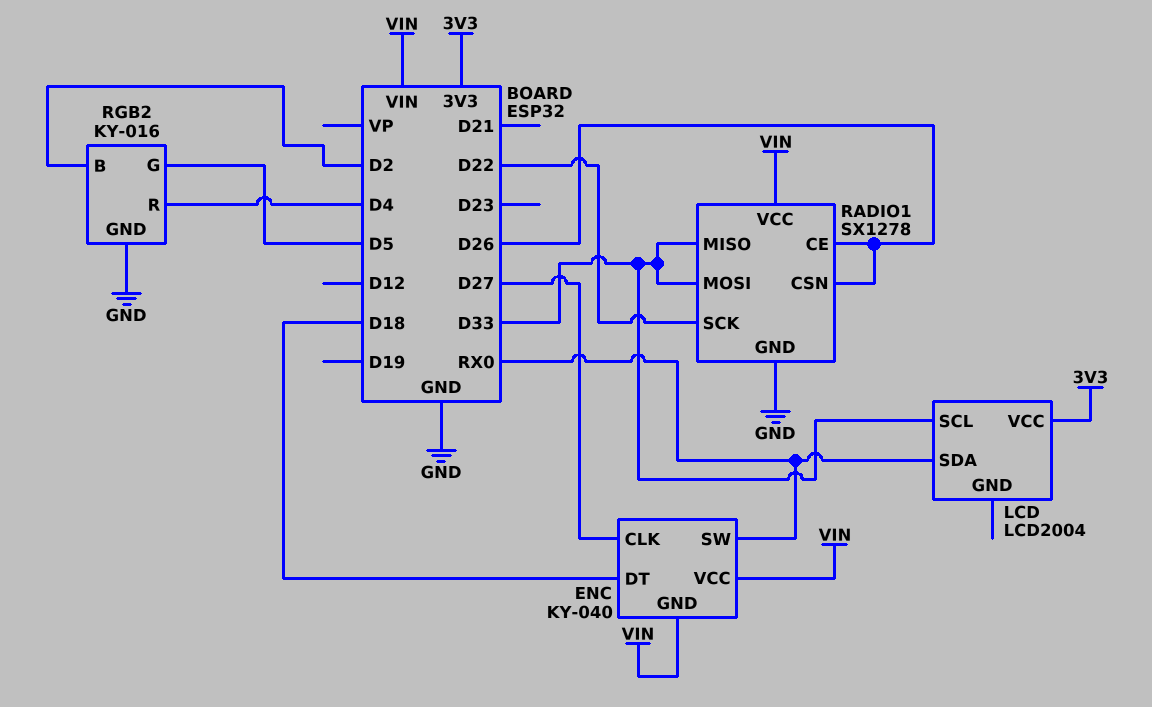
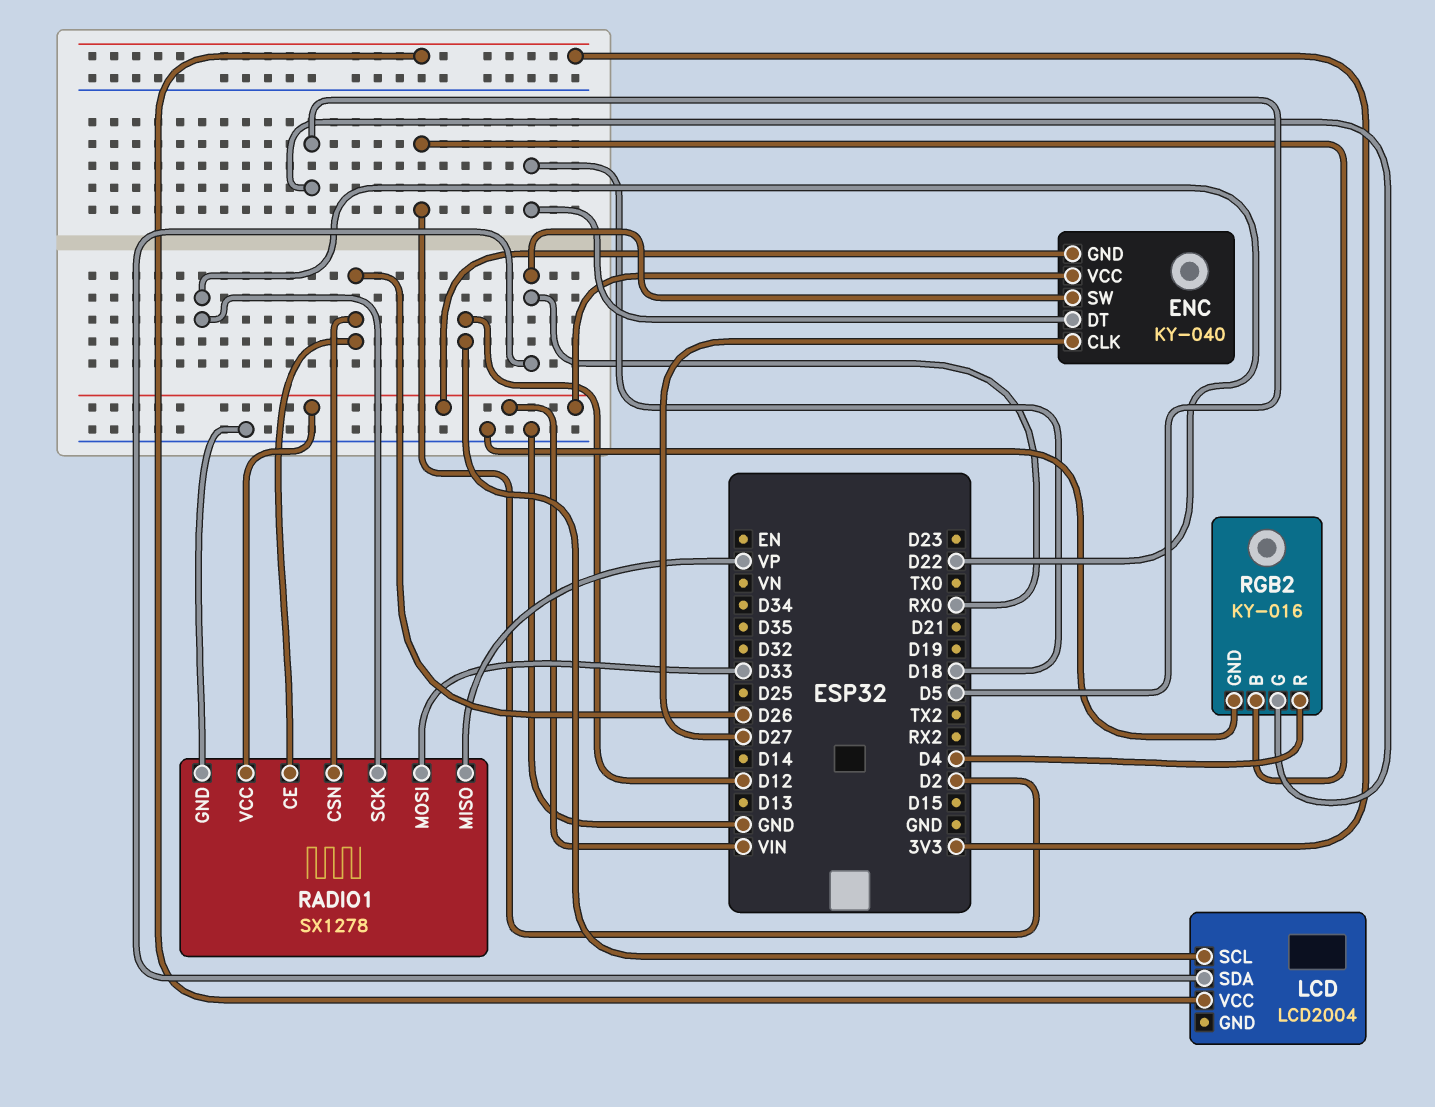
LCD pin SCL: D33 -> D12
RADIO1 pin MISO: D33 -> VP

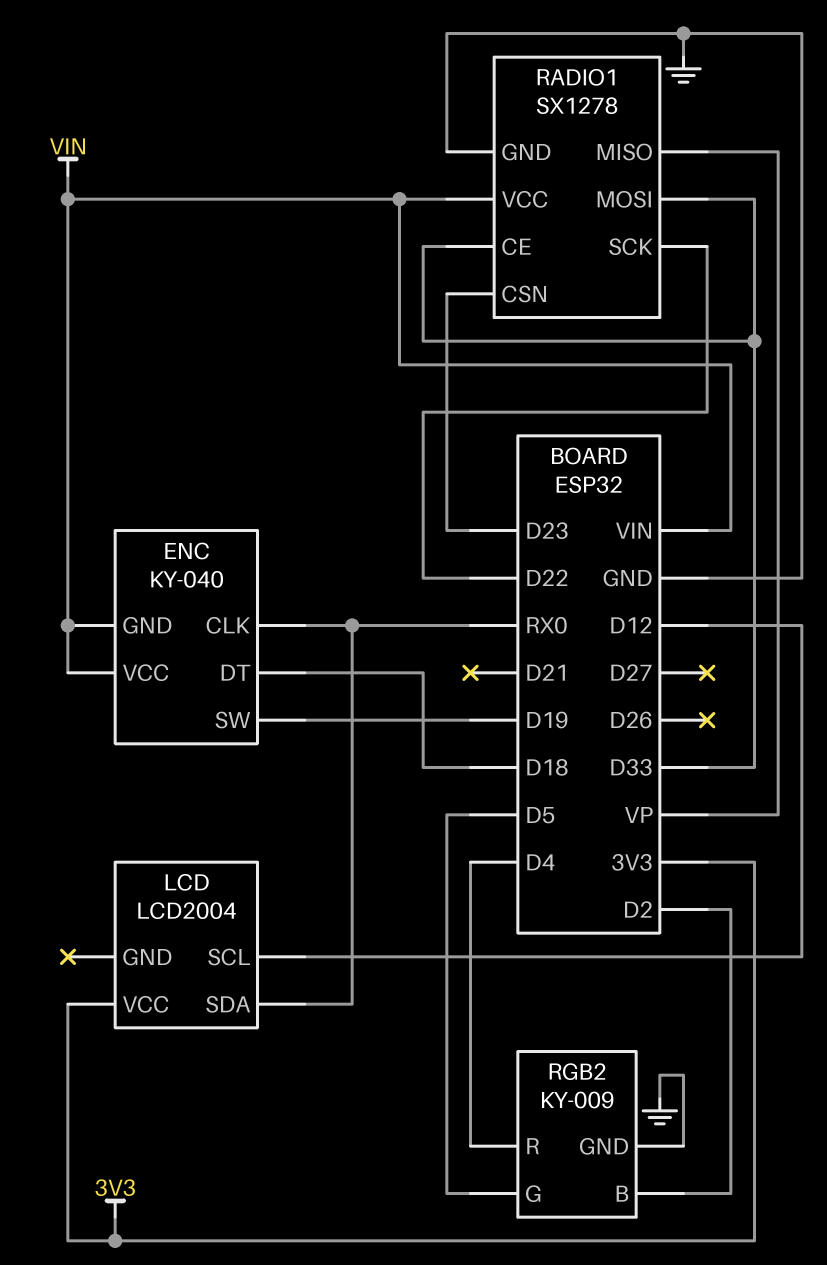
ENC pin CLK: D27 -> RX0
ENC pin SW: RX0 -> D19
RADIO1 pin CE: D26 -> D33
RADIO1 pin CSN: D26 -> D23
RGB2: KY-016 -> KY-009

